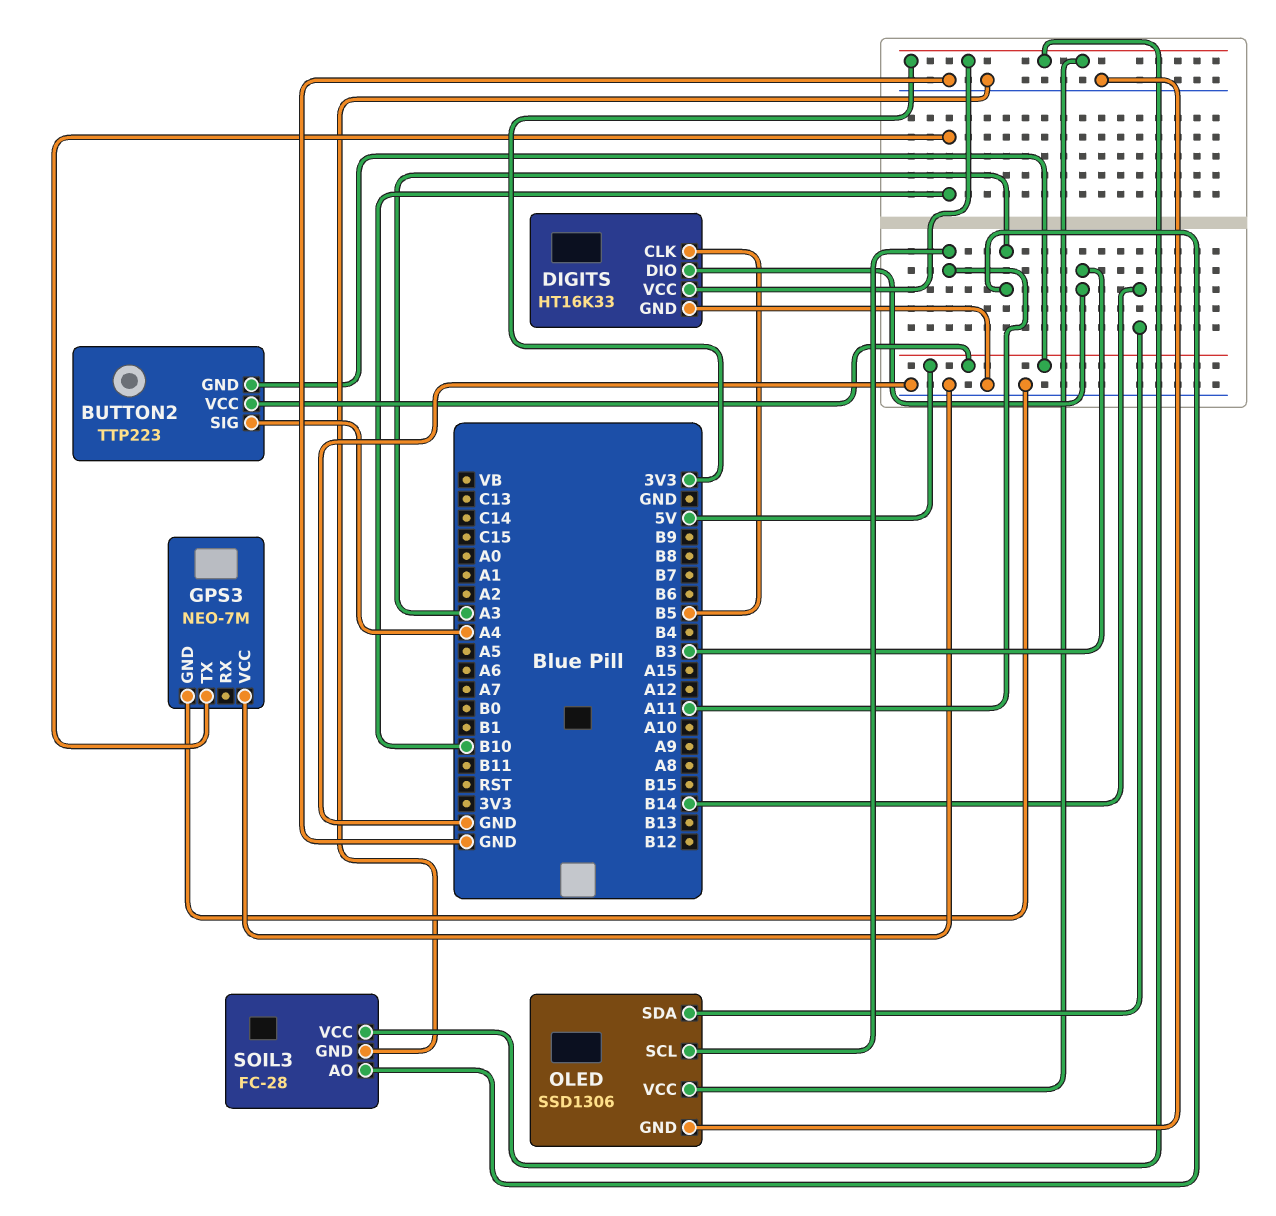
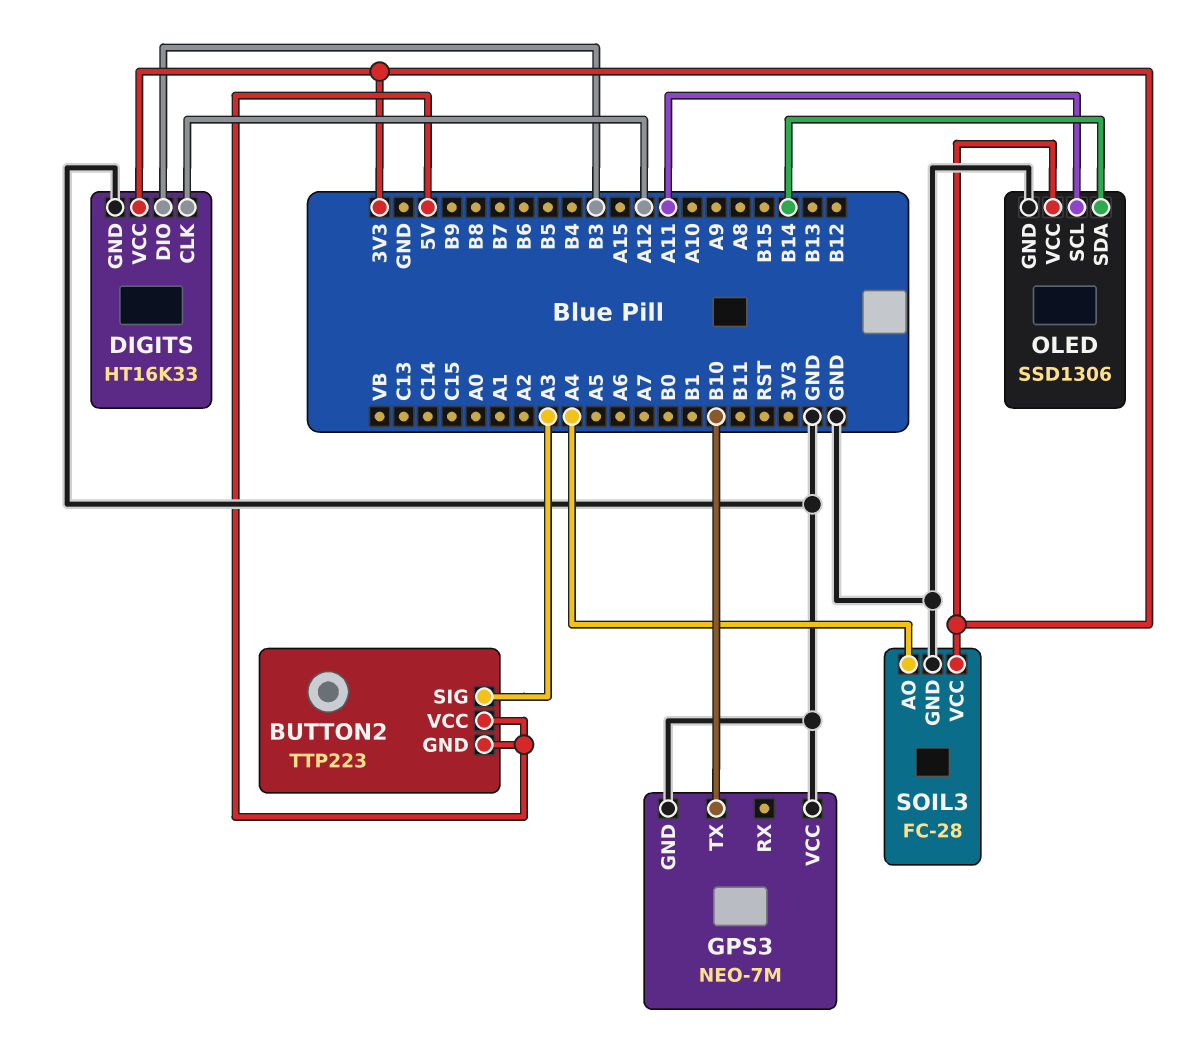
BUTTON2 pin SIG: A4 -> A3
DIGITS pin CLK: B5 -> A12
SOIL3 pin AO: A3 -> A4

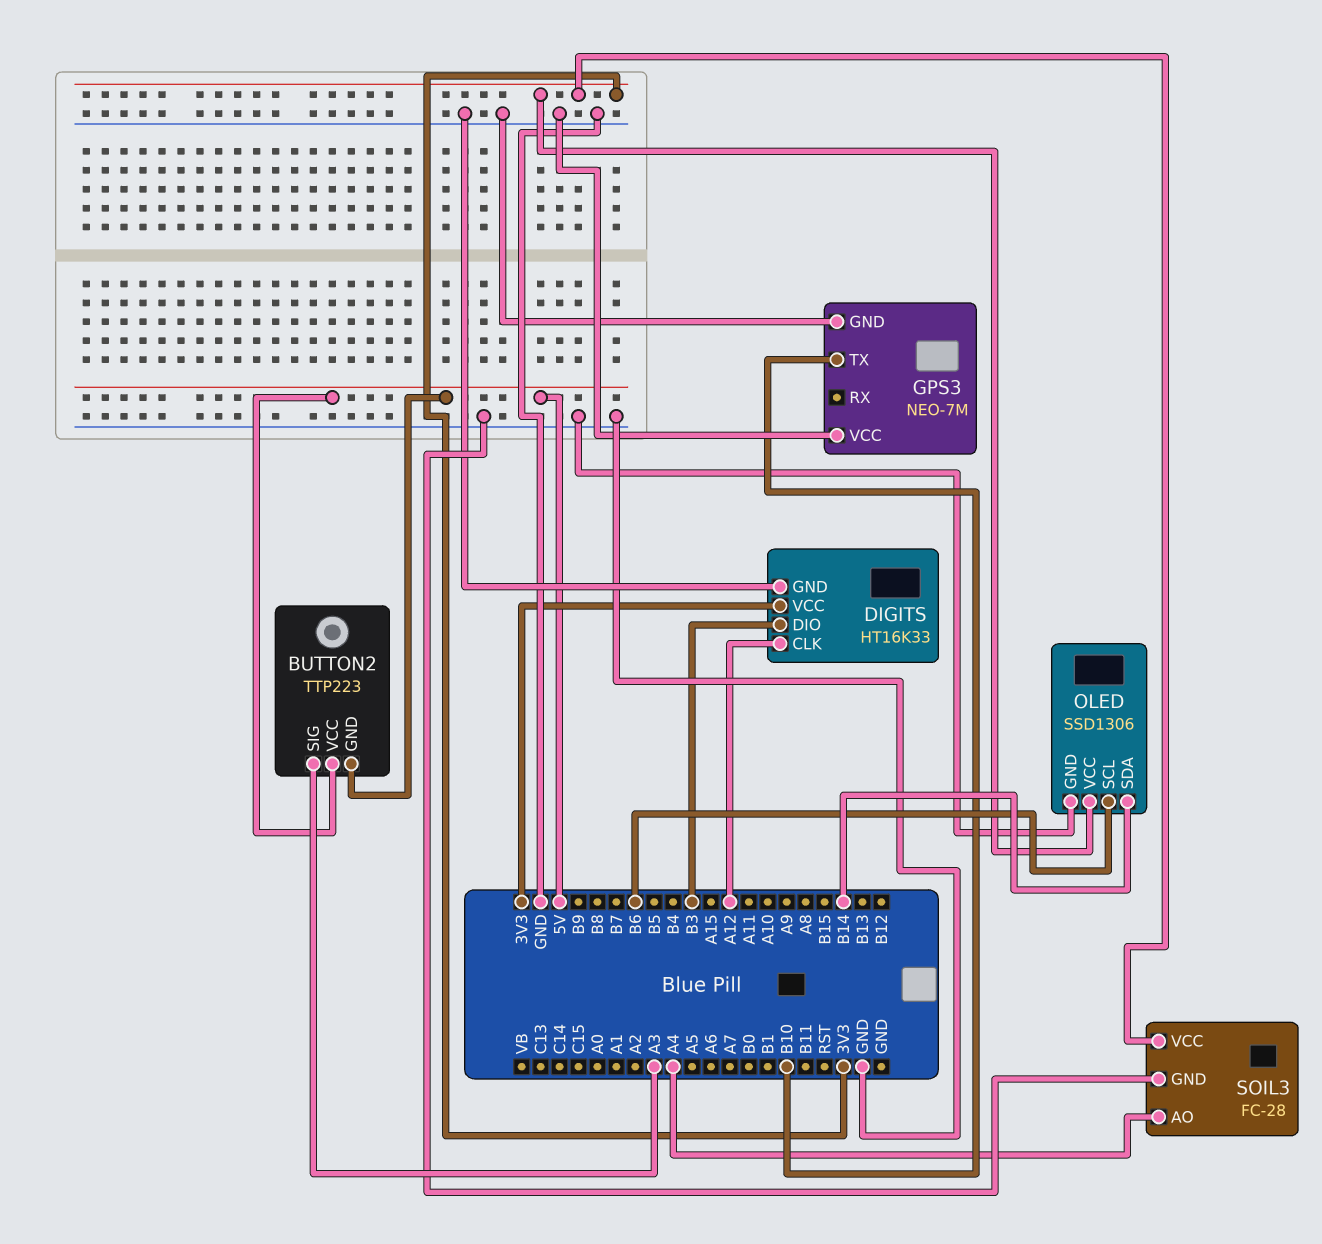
OLED pin SCL: A11 -> B6

